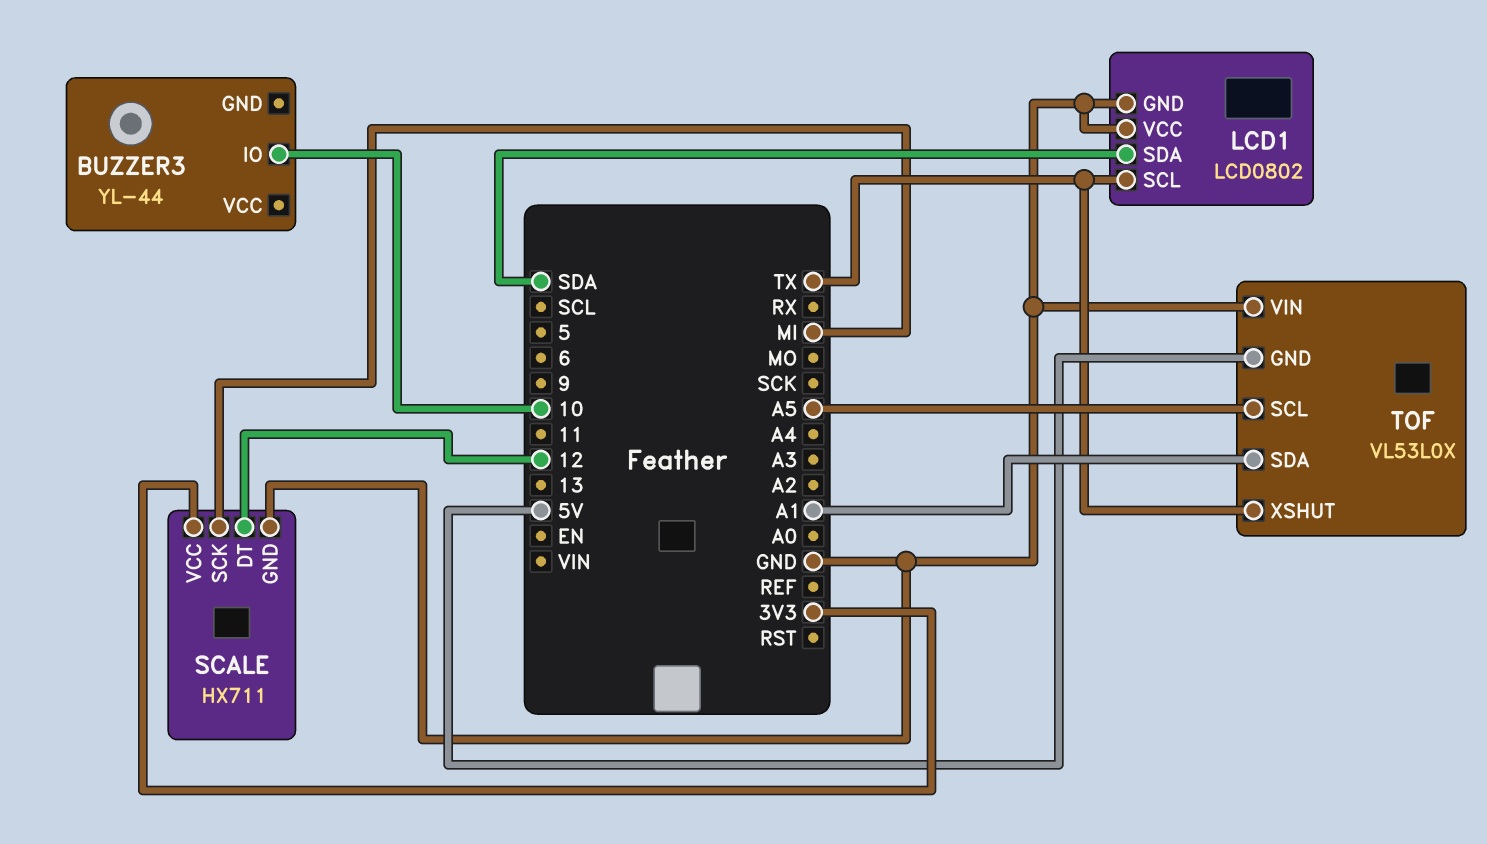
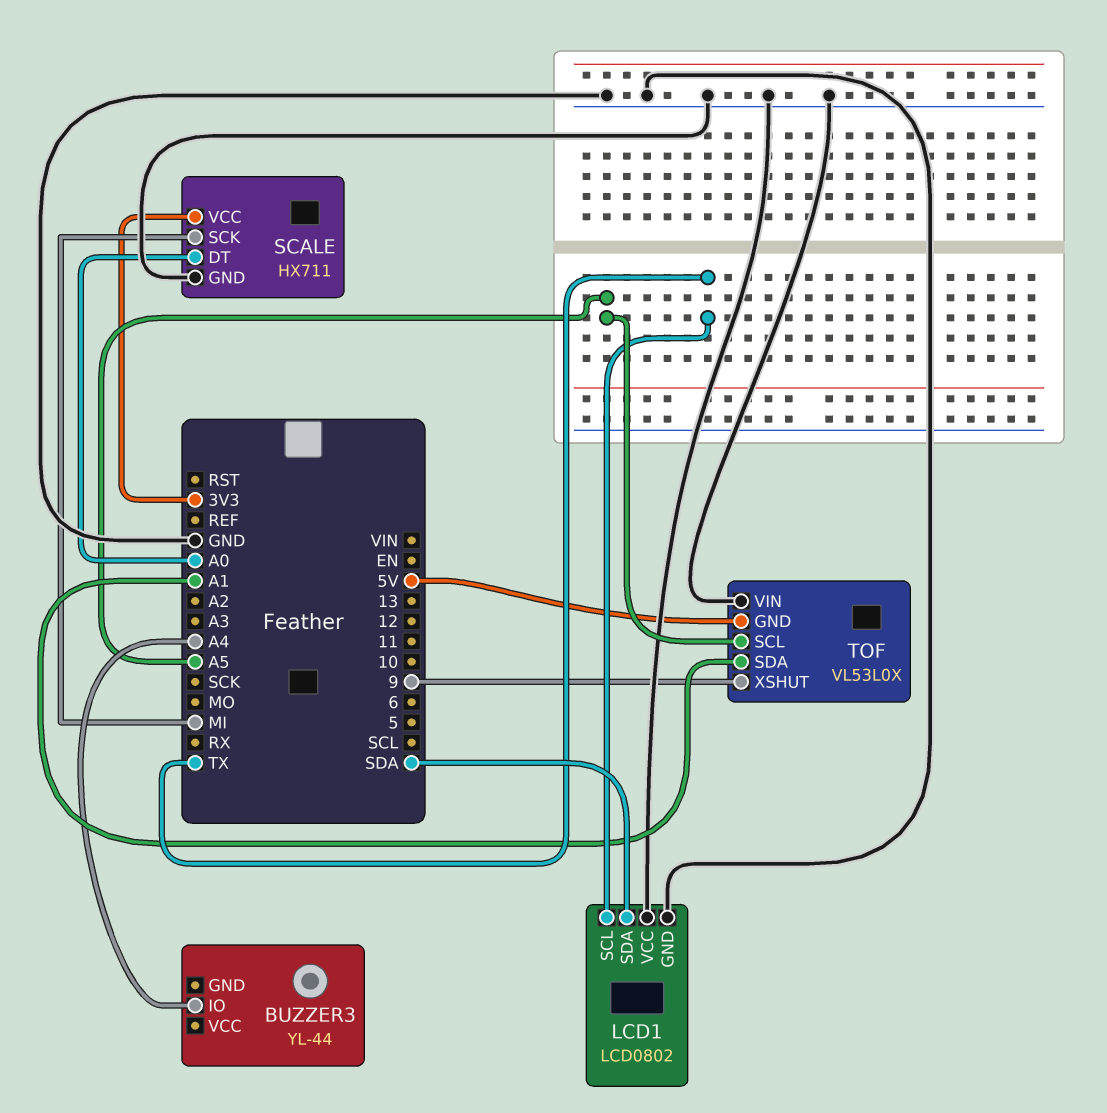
BUZZER3 pin IO: 10 -> A4
SCALE pin DT: 12 -> A0
TOF pin XSHUT: TX -> 9

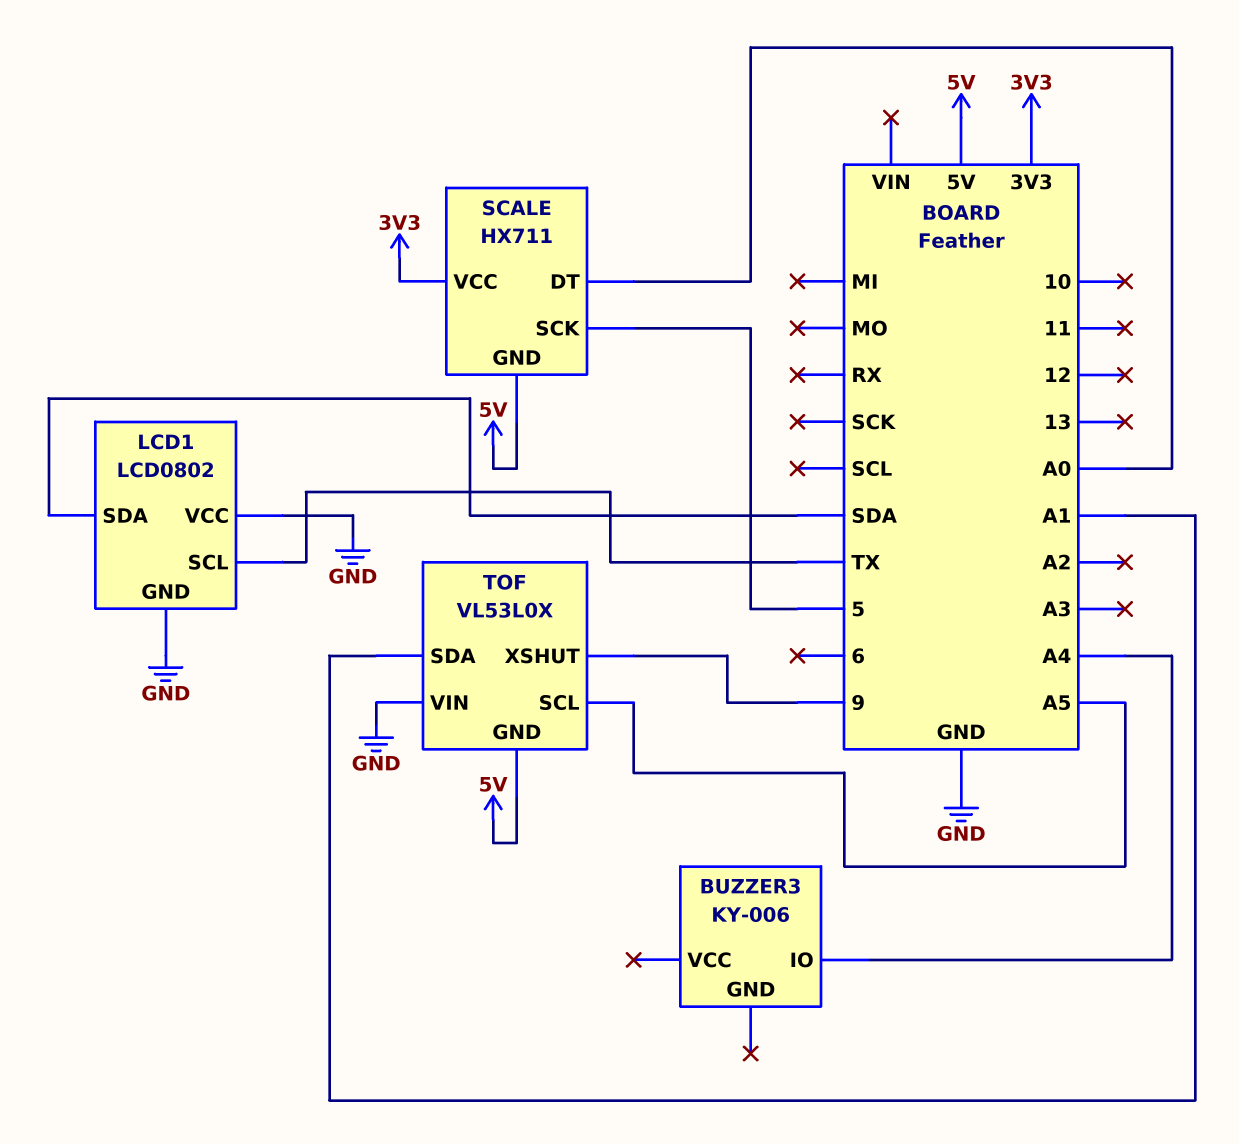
BUZZER3: YL-44 -> KY-006
SCALE pin GND: GND -> 5V
SCALE pin SCK: MI -> 5

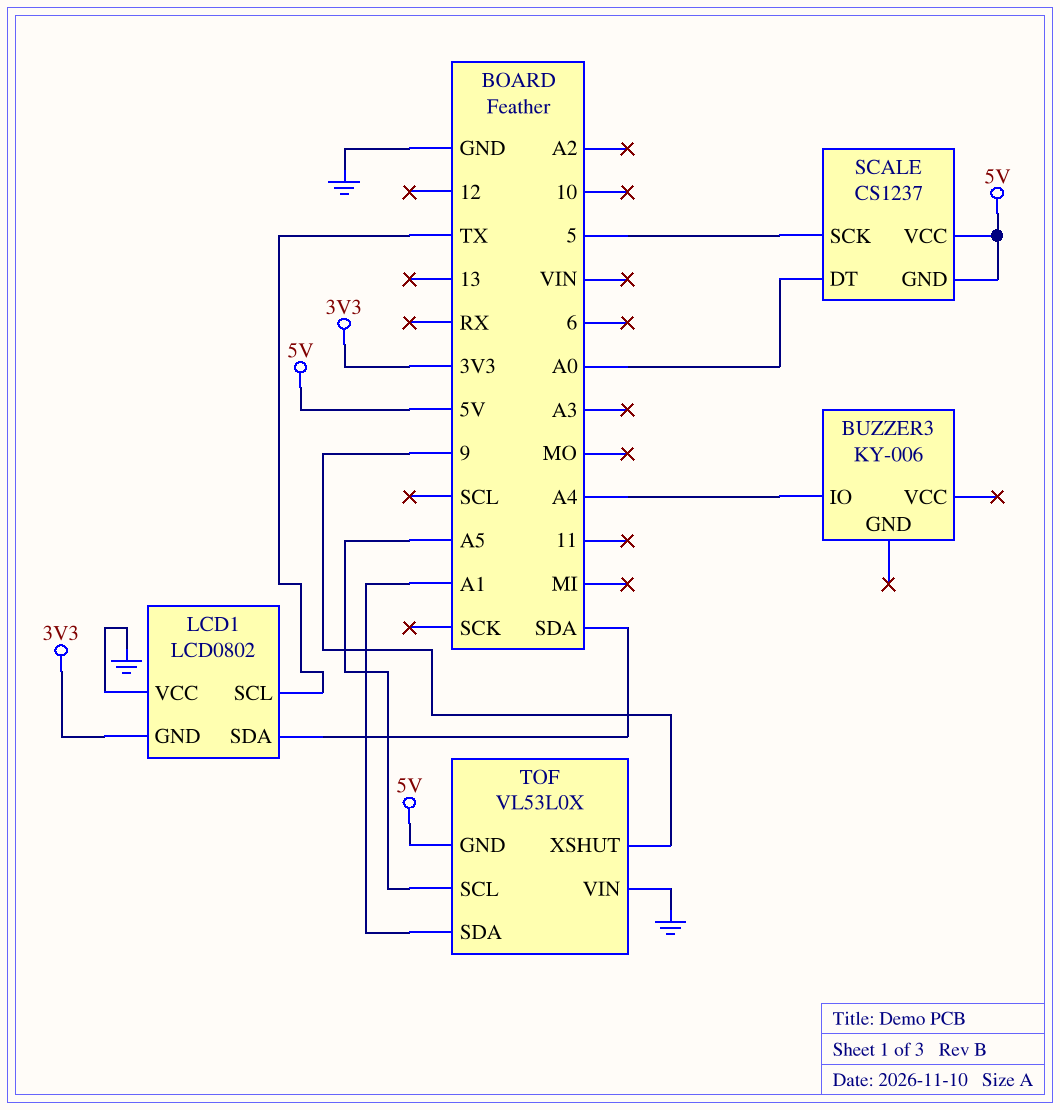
LCD1 pin GND: GND -> 3V3
SCALE: HX711 -> CS1237
SCALE pin VCC: 3V3 -> 5V

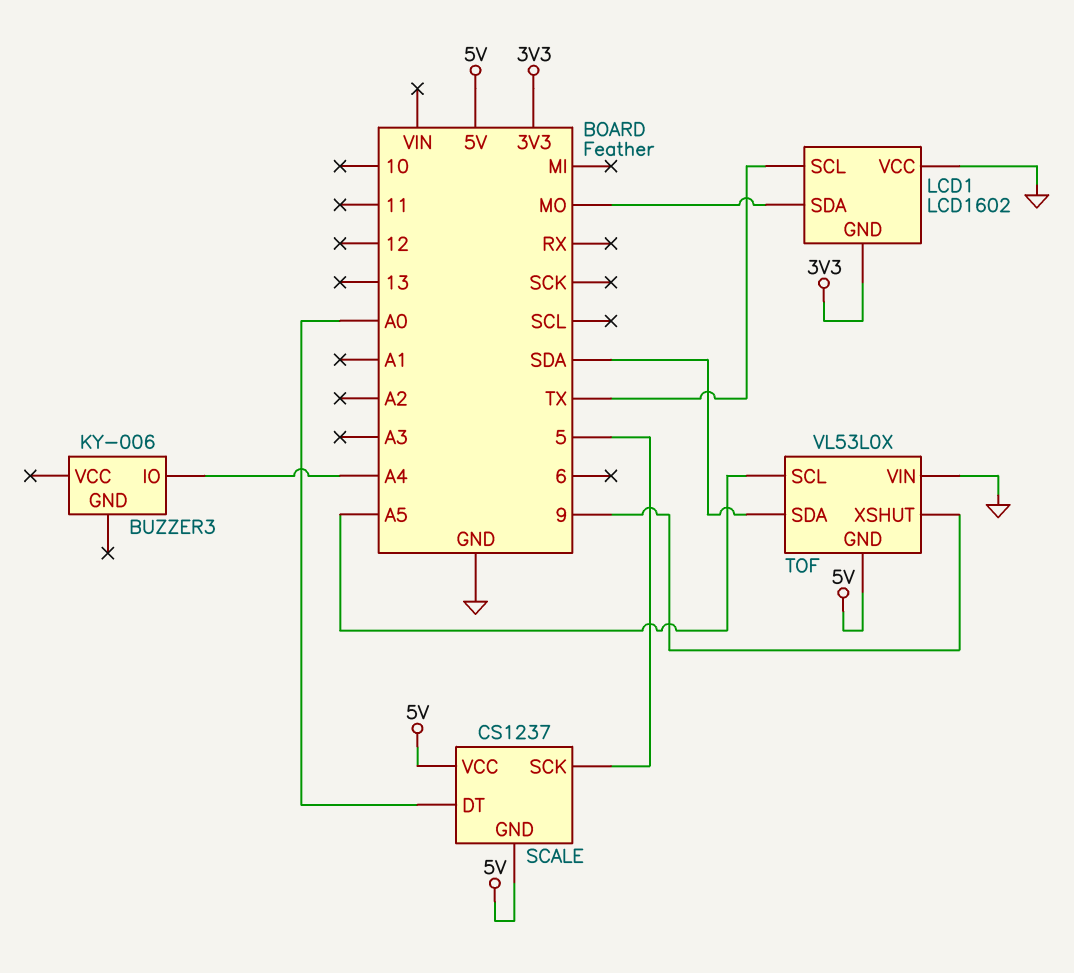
LCD1: LCD0802 -> LCD1602
LCD1 pin SDA: SDA -> MO
TOF pin SDA: A1 -> SDA

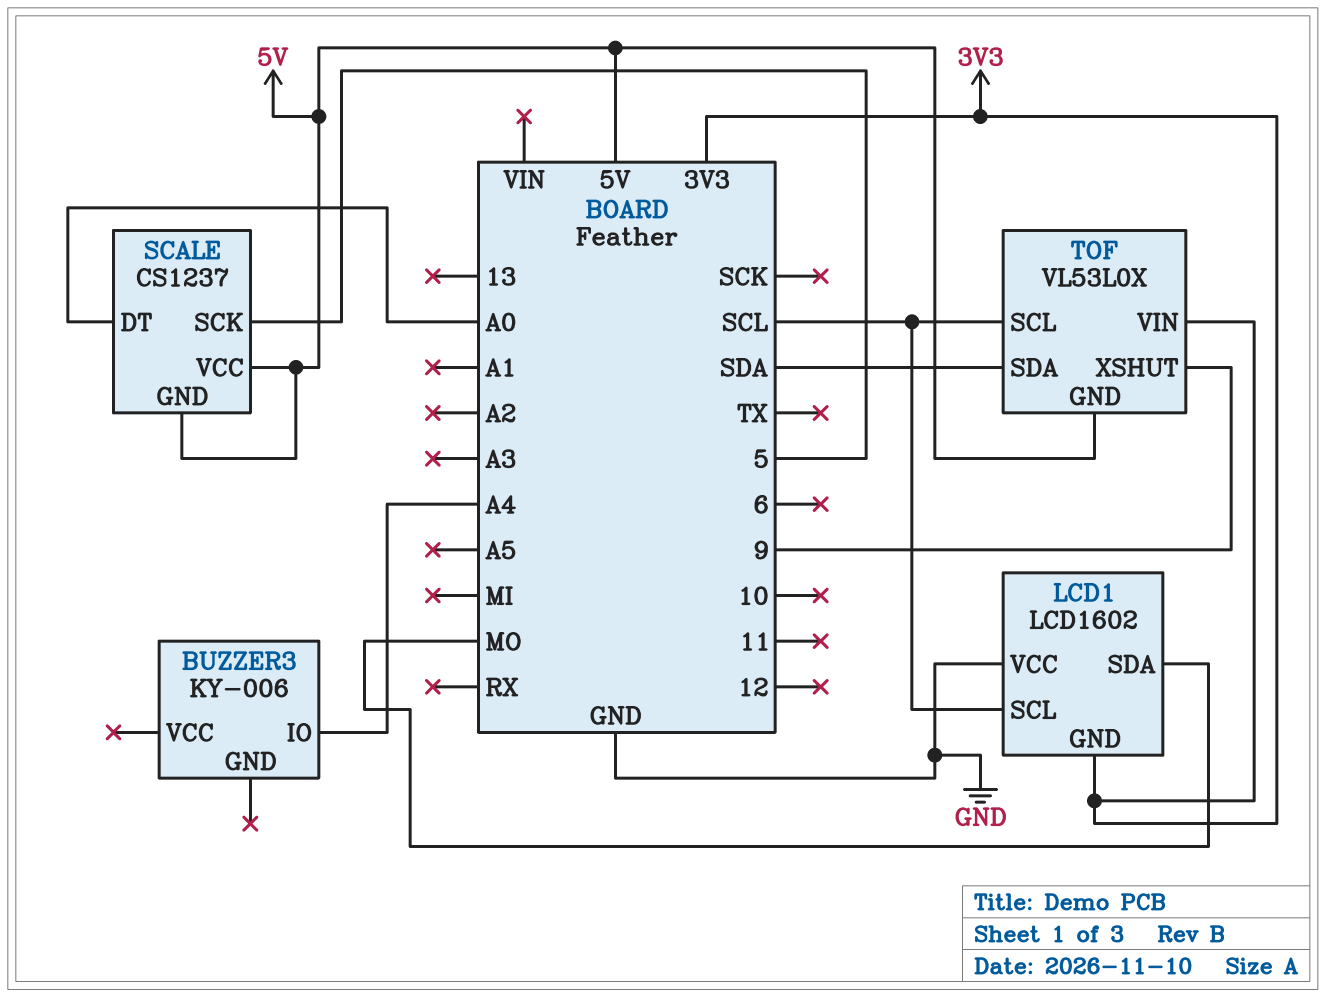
LCD1 pin SCL: TX -> SCL
TOF pin SCL: A5 -> SCL
TOF pin VIN: GND -> 3V3

